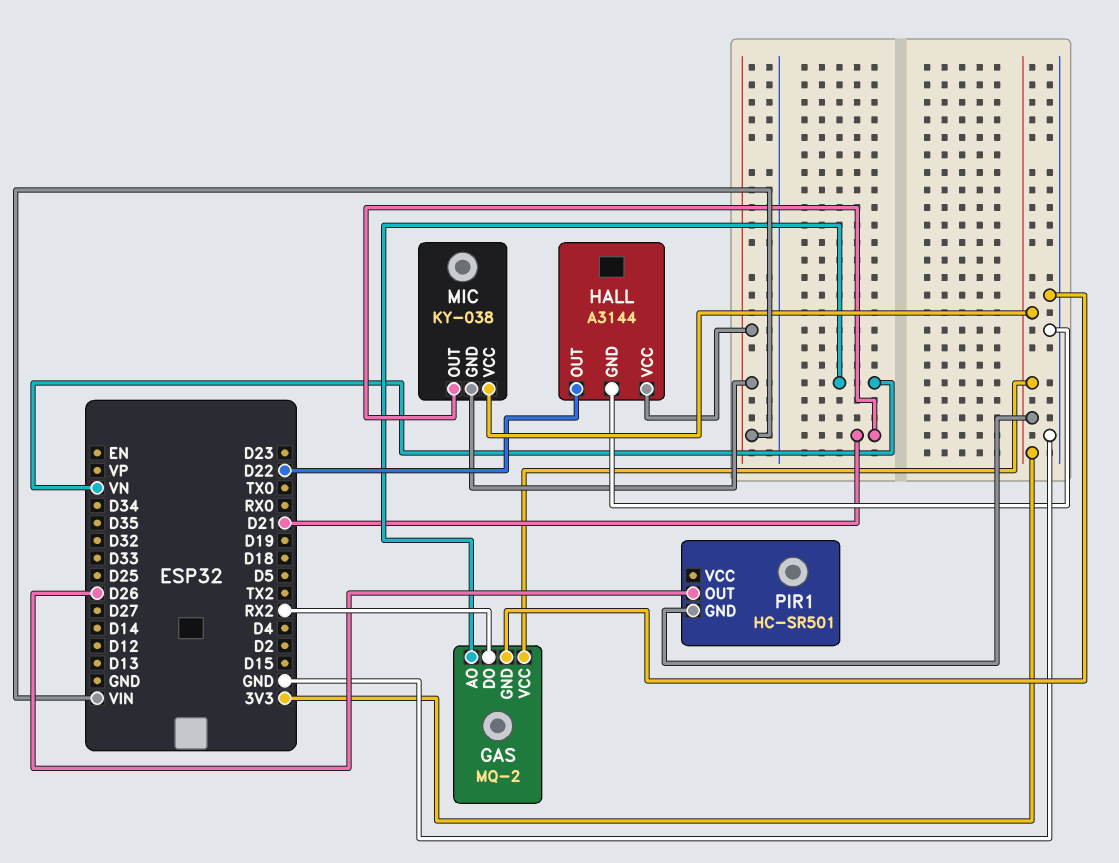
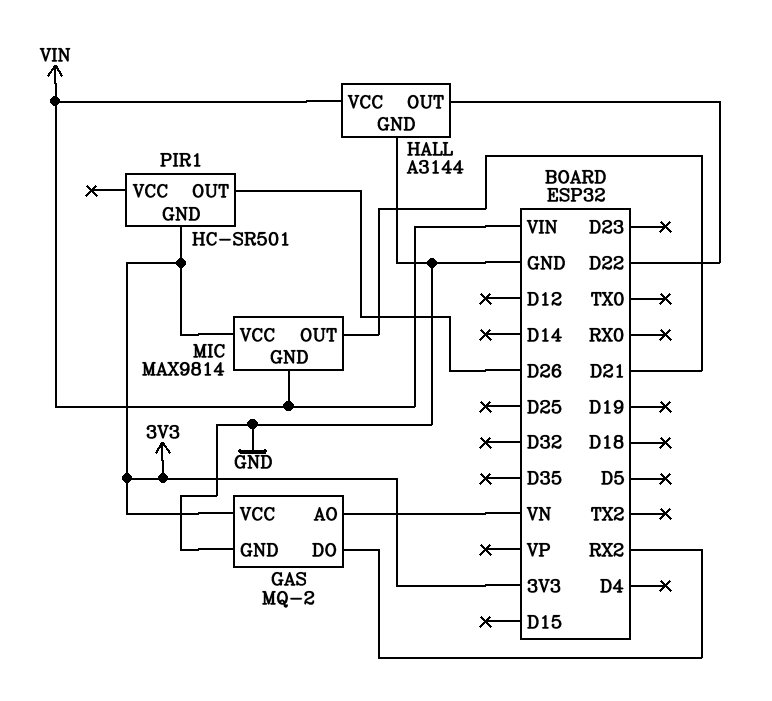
MIC: KY-038 -> MAX9814

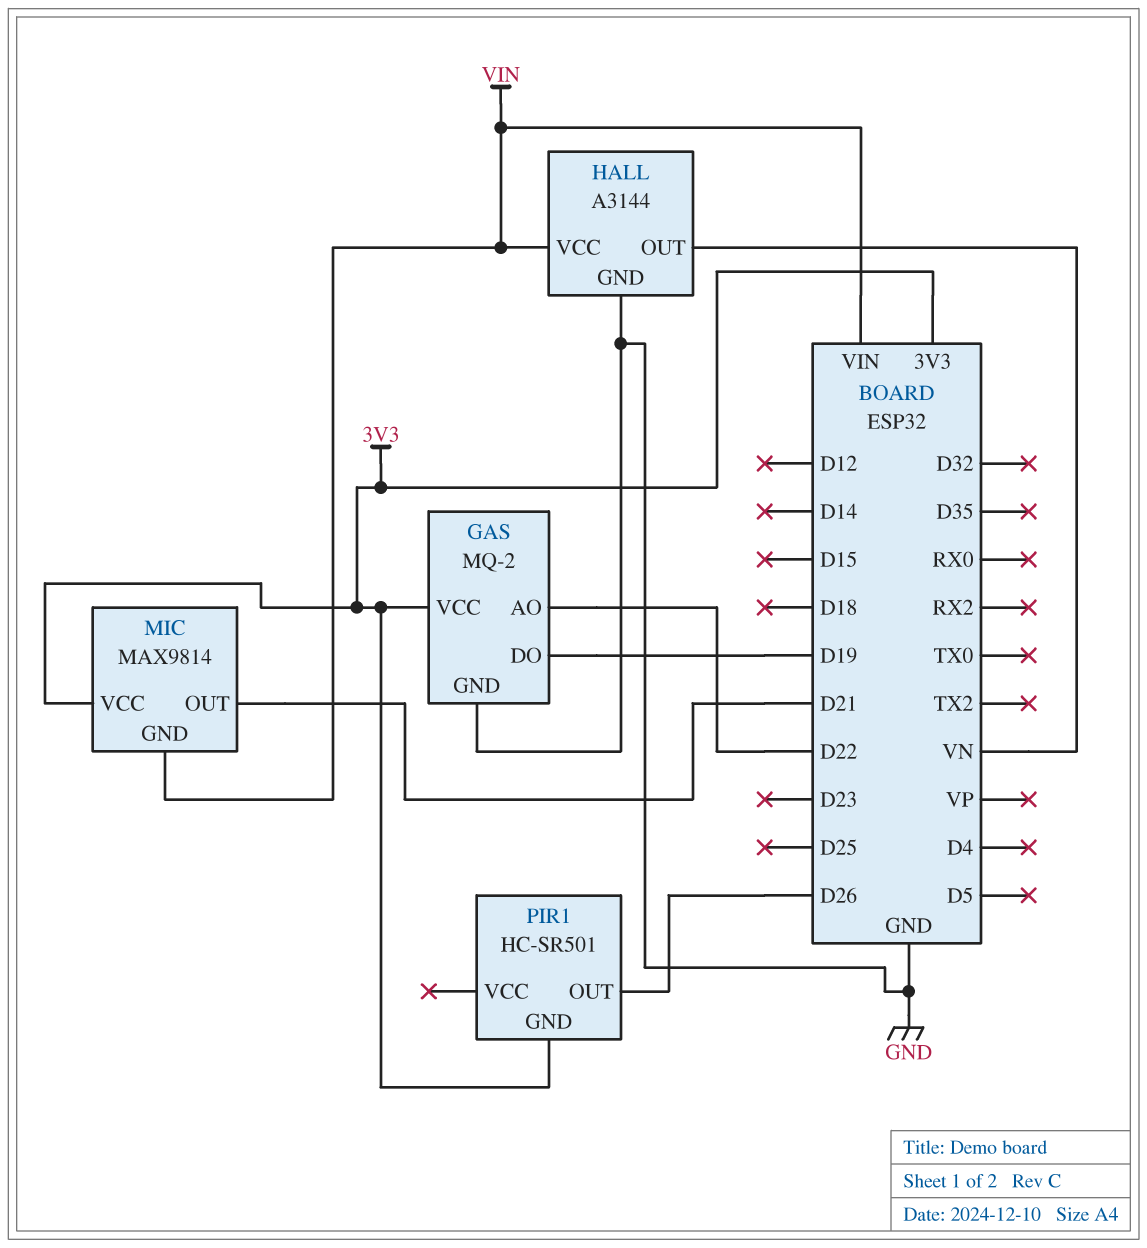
GAS pin AO: VN -> D22
GAS pin DO: RX2 -> D19
HALL pin OUT: D22 -> VN

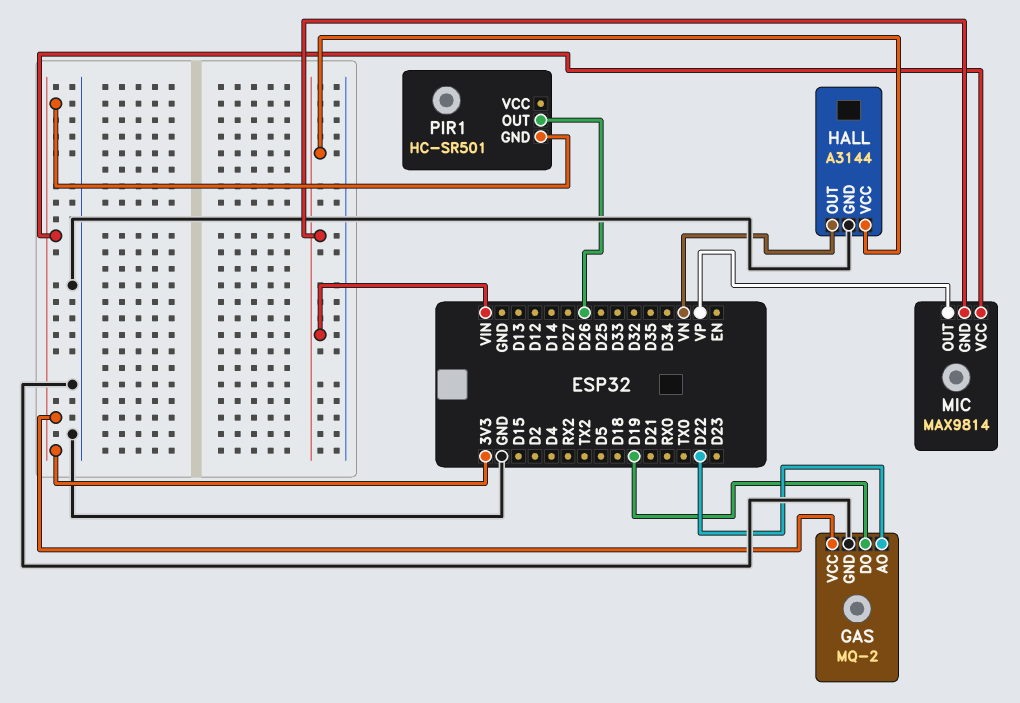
MIC pin OUT: D21 -> VP

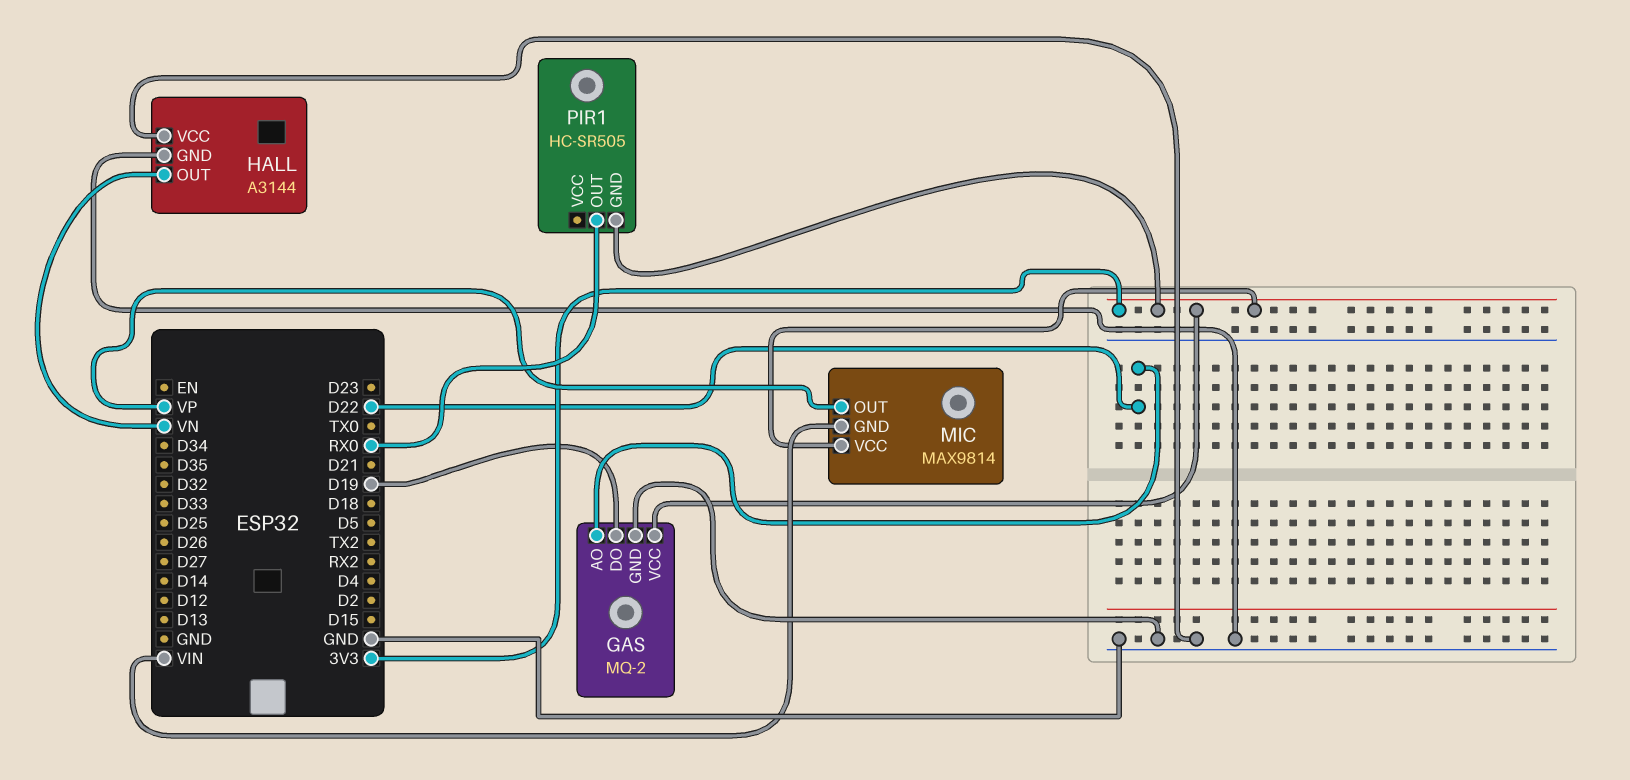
HALL pin VCC: VIN -> GND
PIR1: HC-SR501 -> HC-SR505
PIR1 pin OUT: D26 -> RX0

